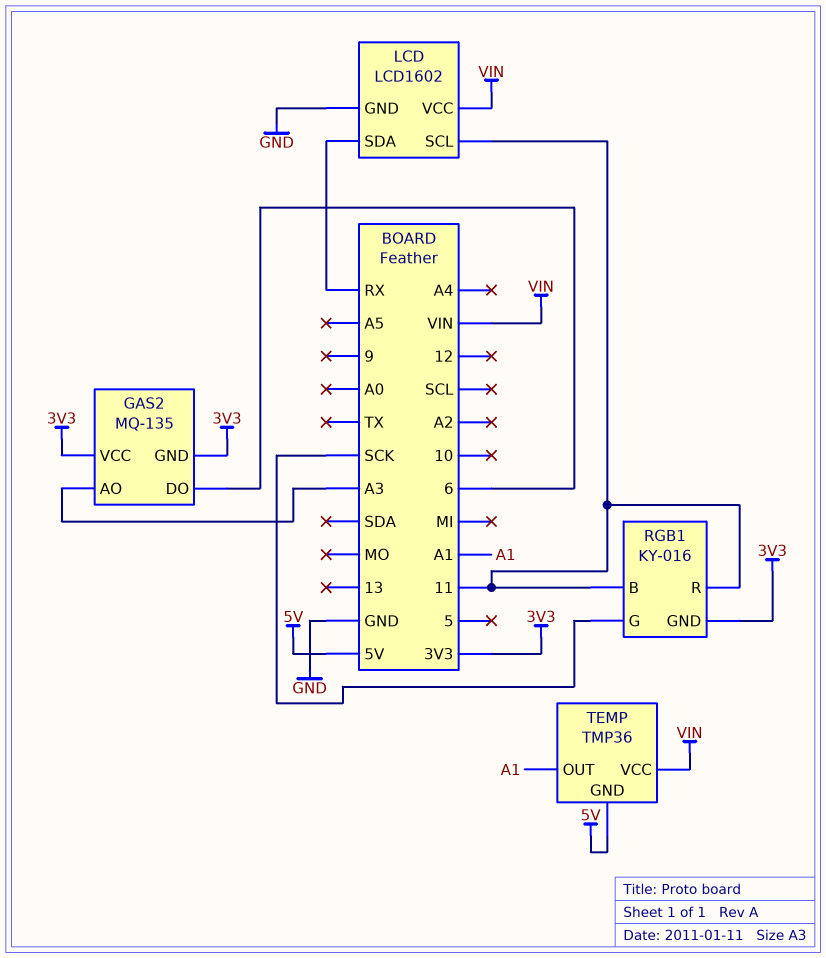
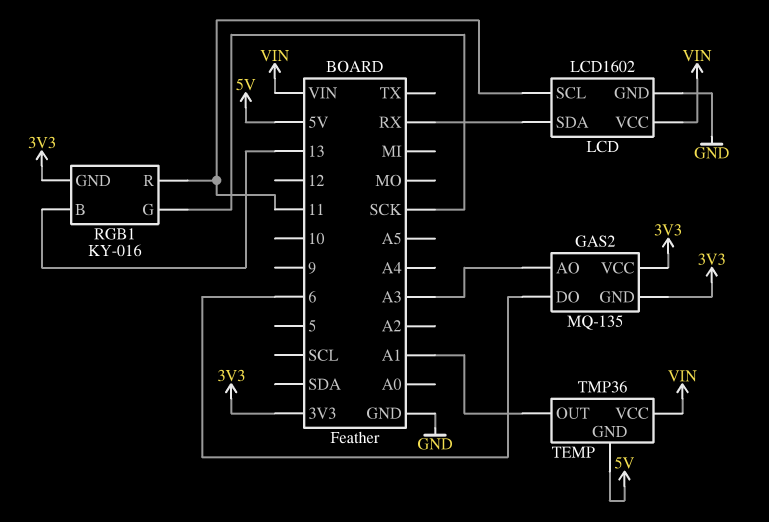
RGB1 pin B: 11 -> 13

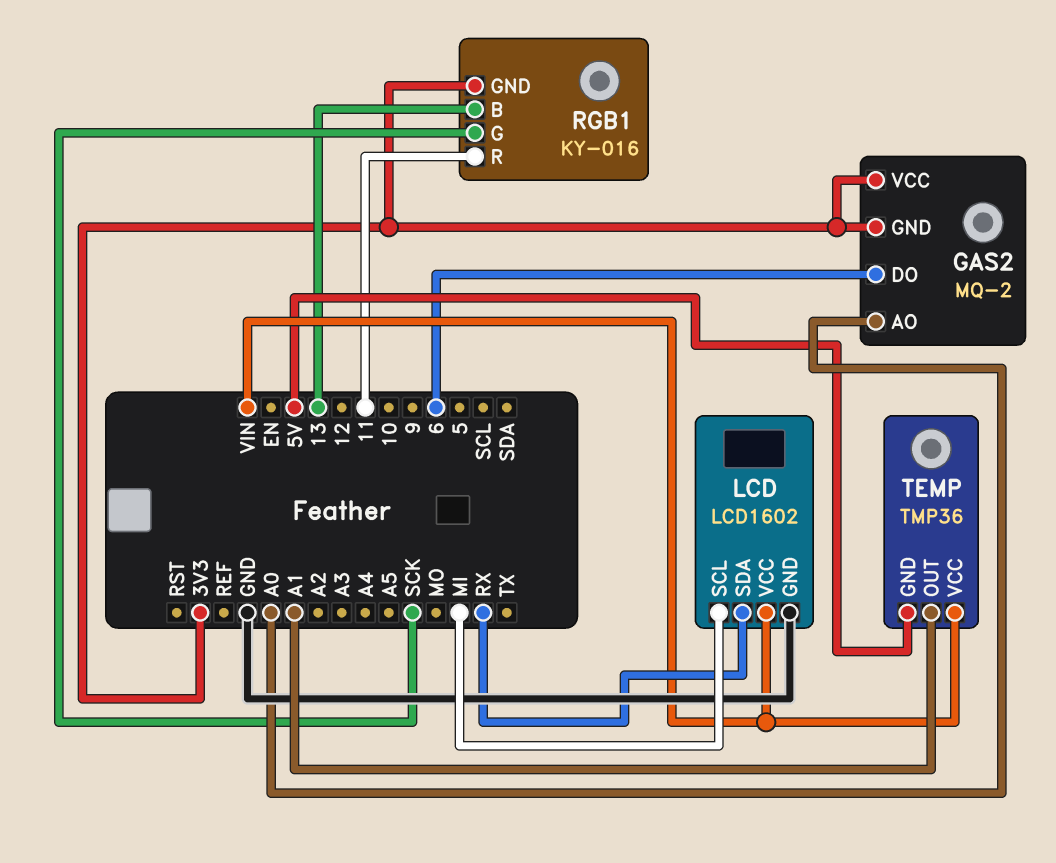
GAS2: MQ-135 -> MQ-2
GAS2 pin AO: A3 -> A0
LCD pin SCL: 11 -> MI

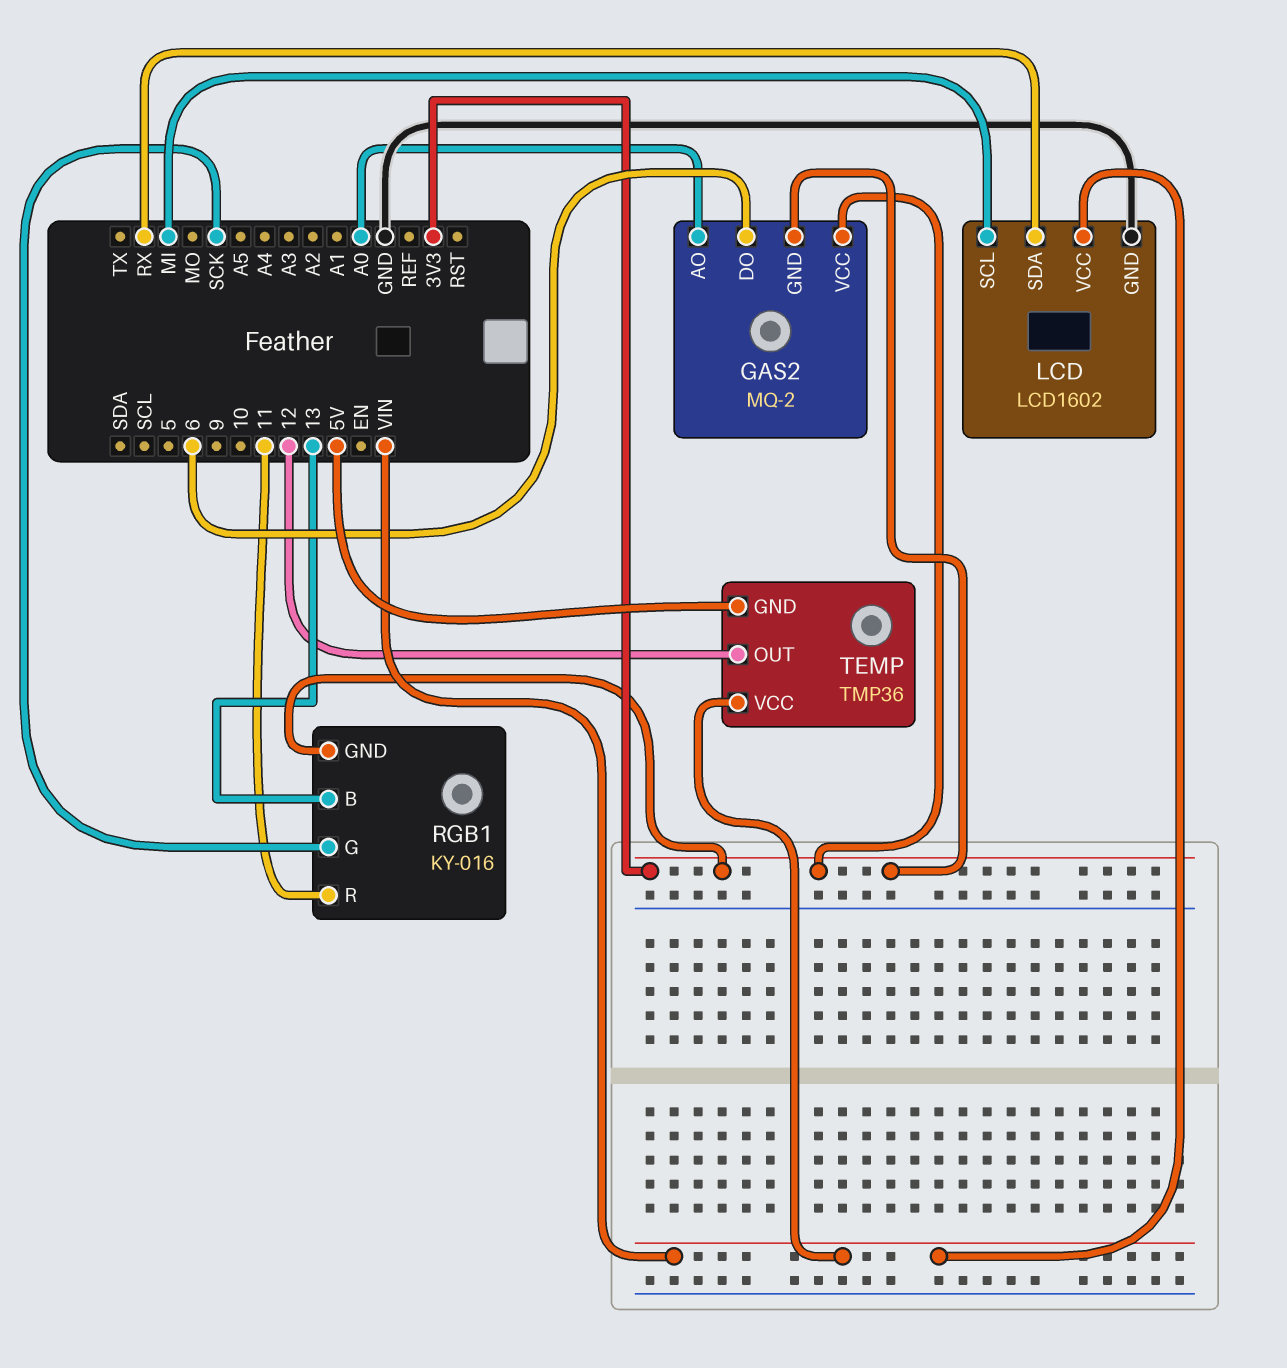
TEMP pin OUT: A1 -> 12

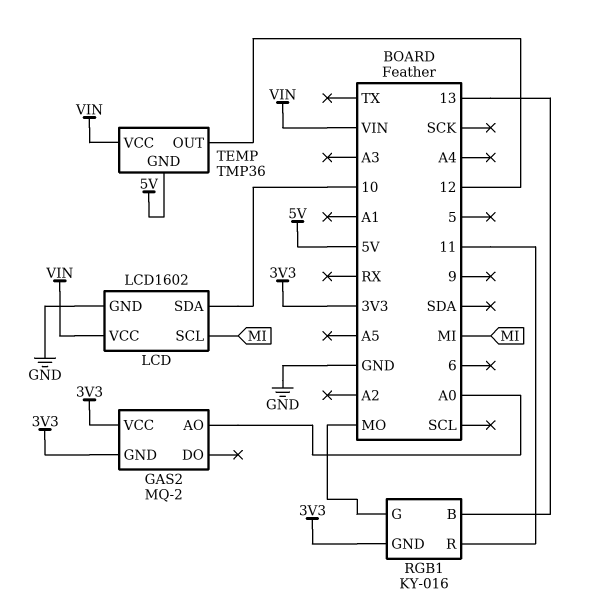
GAS2 pin DO: 6 -> none
LCD pin SDA: RX -> 10
RGB1 pin G: SCK -> MO

